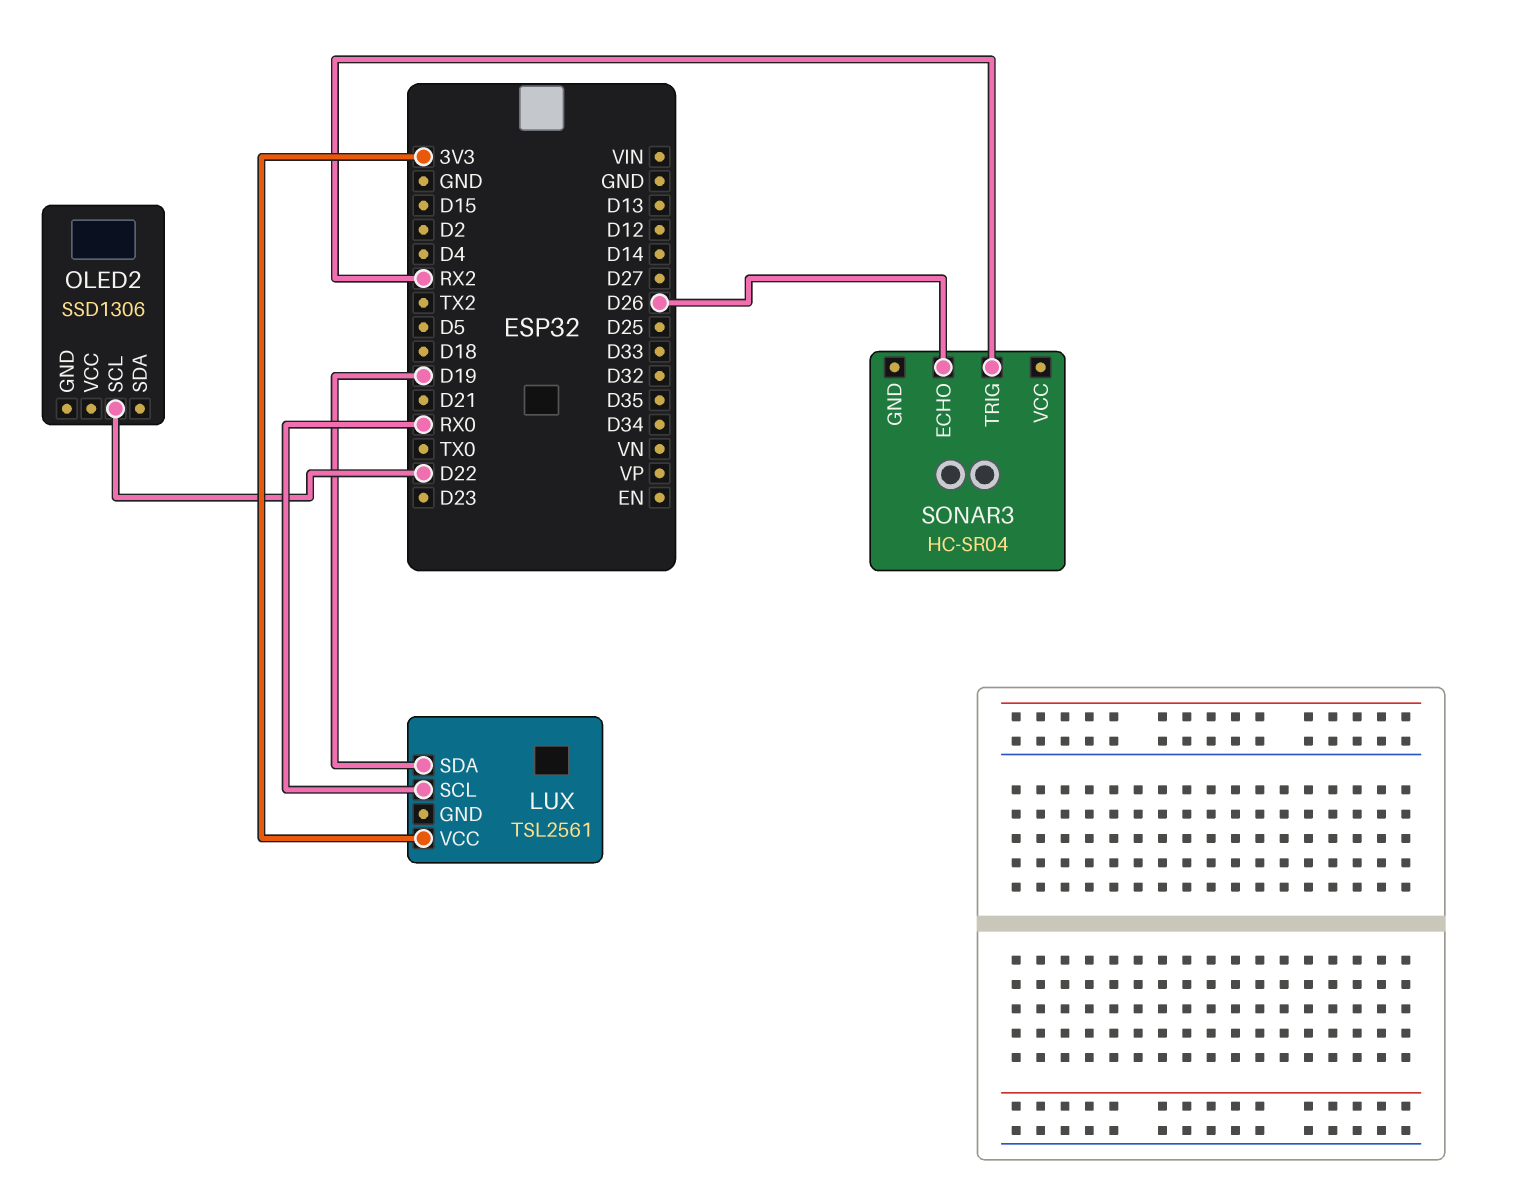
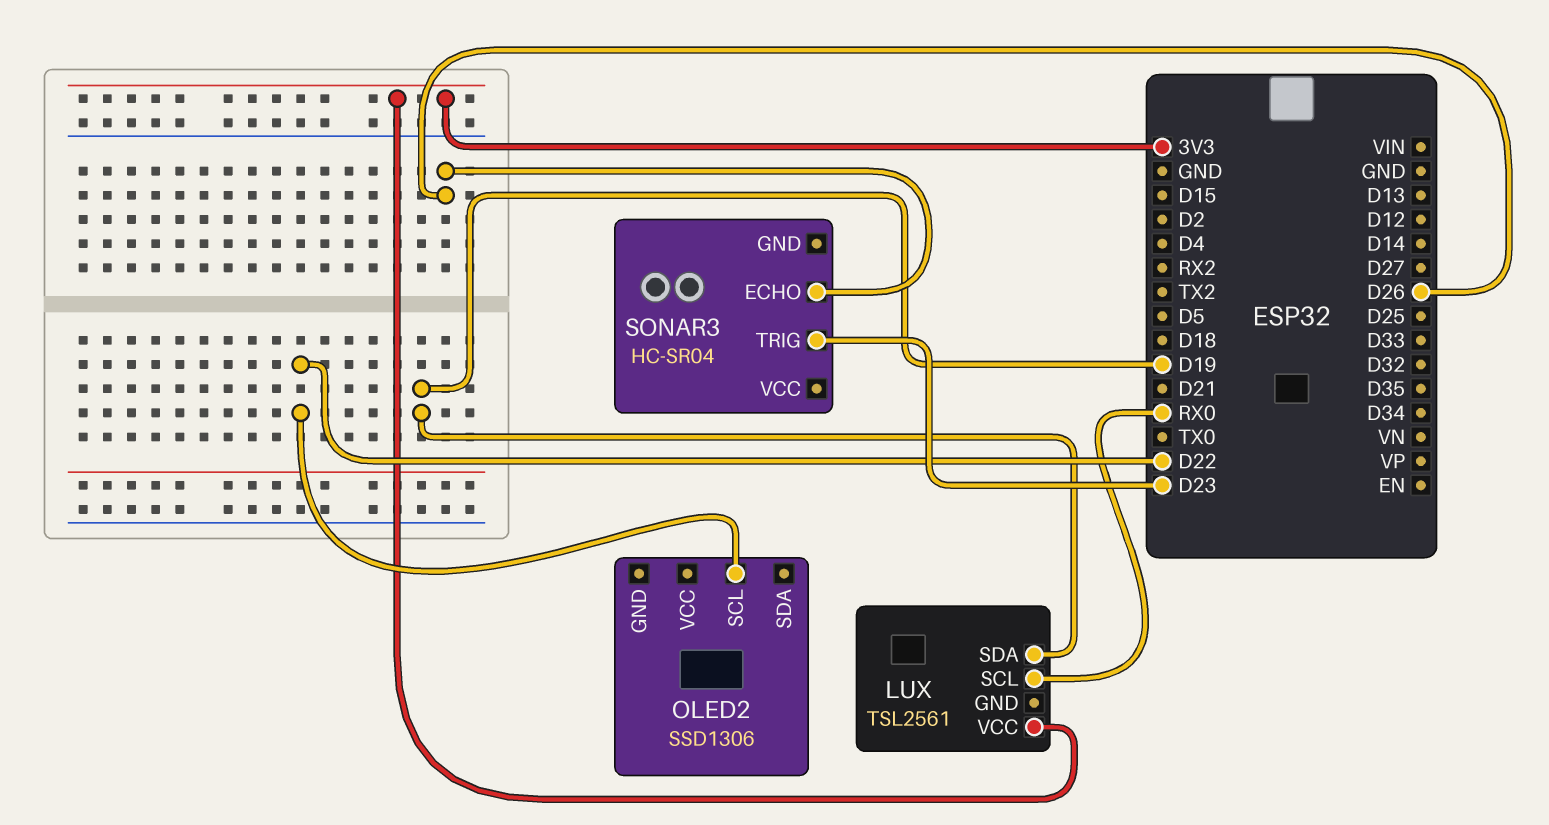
SONAR3 pin TRIG: RX2 -> D23

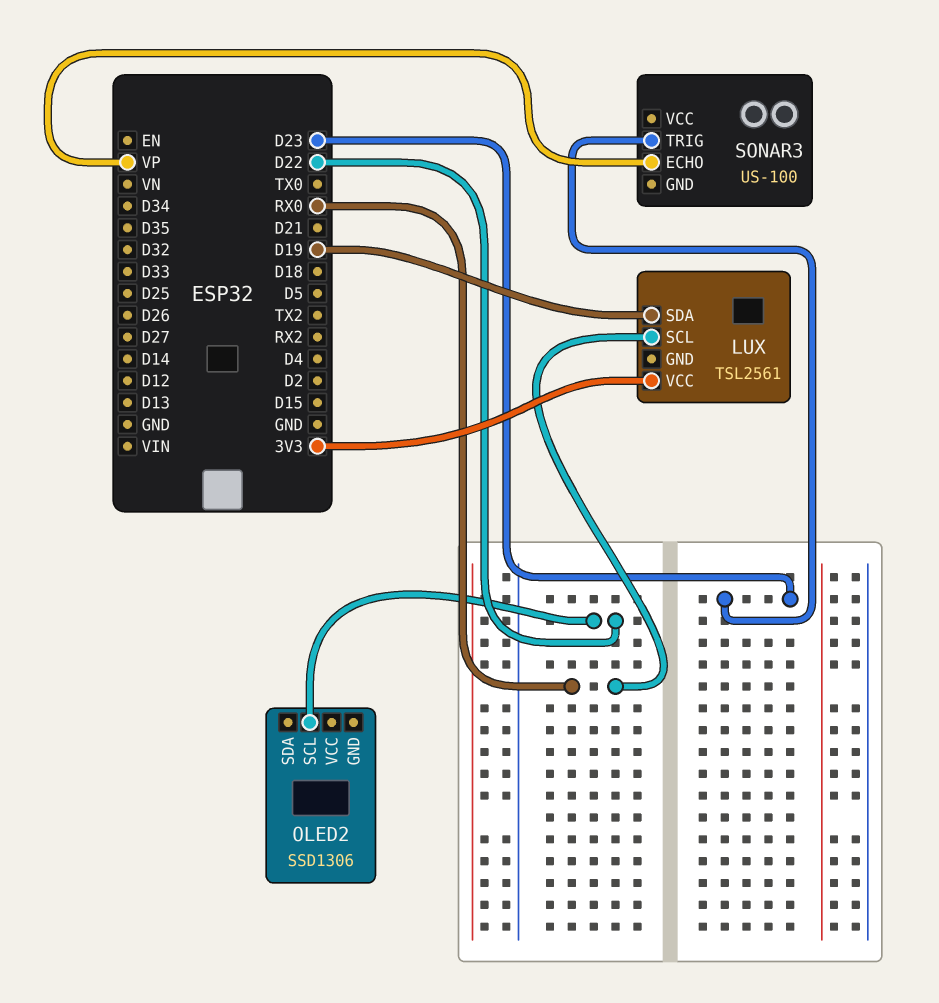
SONAR3: HC-SR04 -> US-100
SONAR3 pin ECHO: D26 -> VP

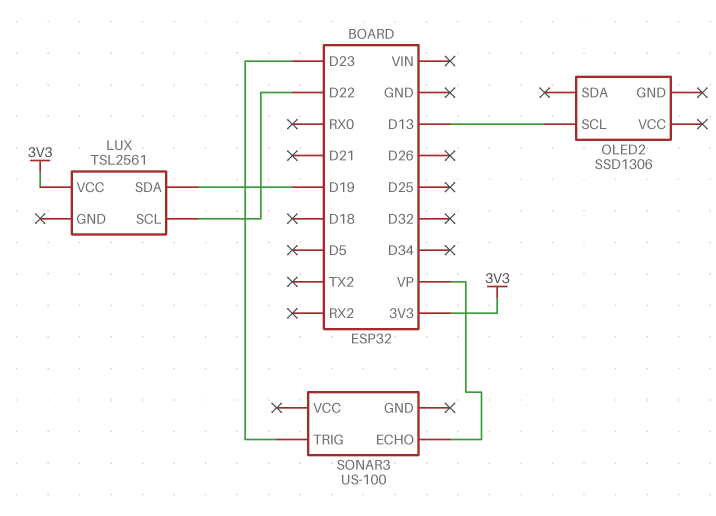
LUX pin SCL: RX0 -> D22
OLED2 pin SCL: D22 -> D13

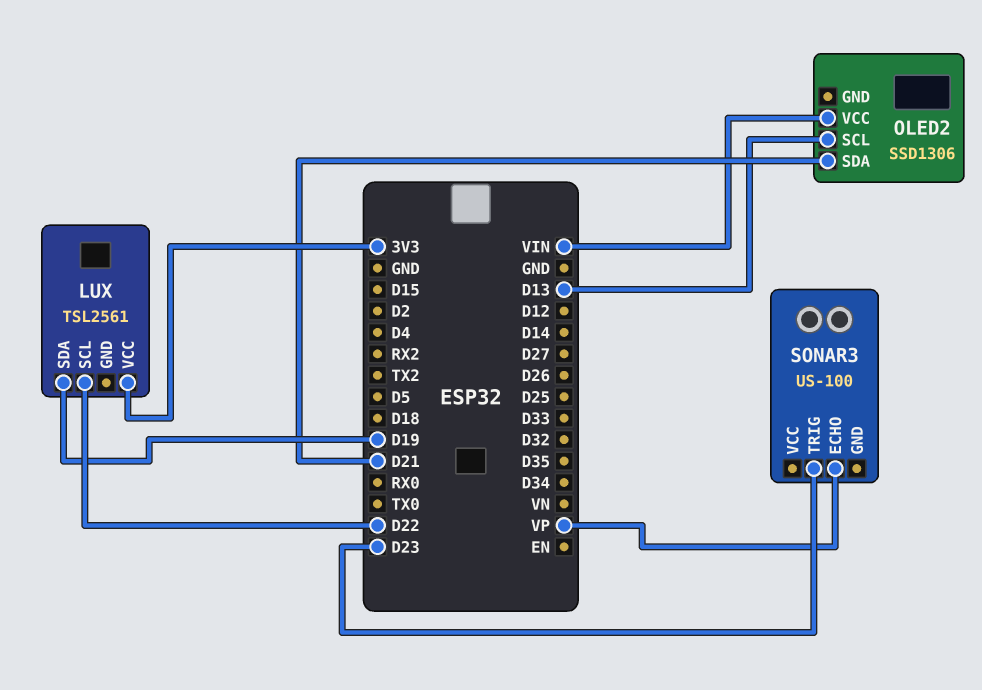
OLED2 pin SDA: none -> D21
OLED2 pin VCC: none -> VIN

